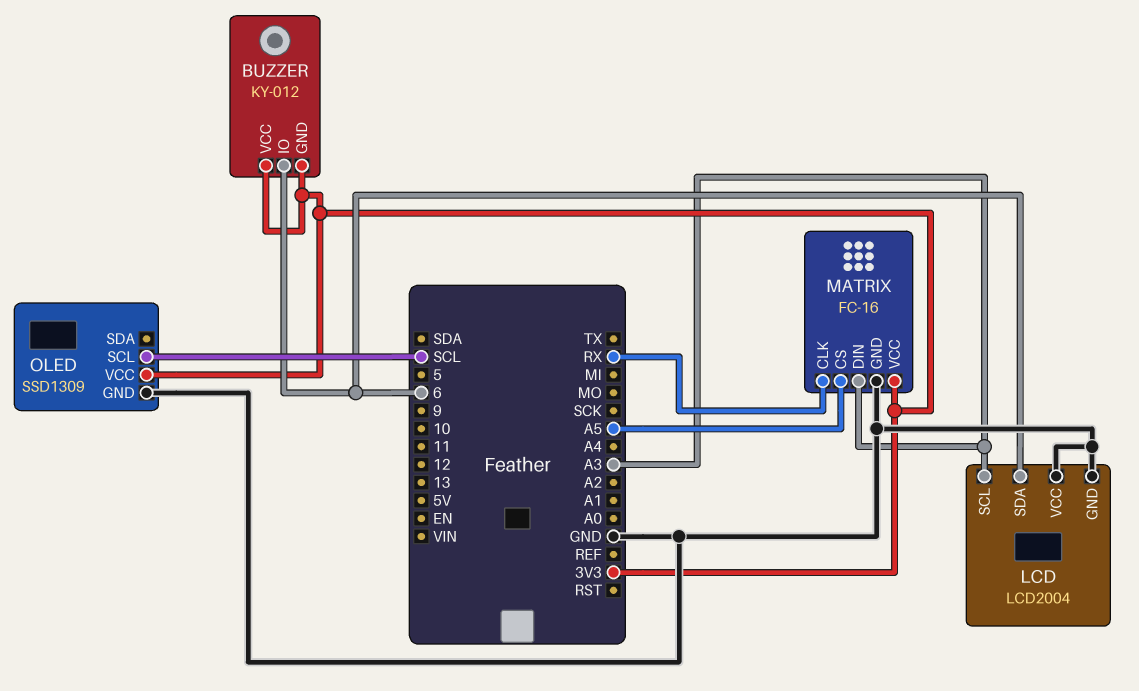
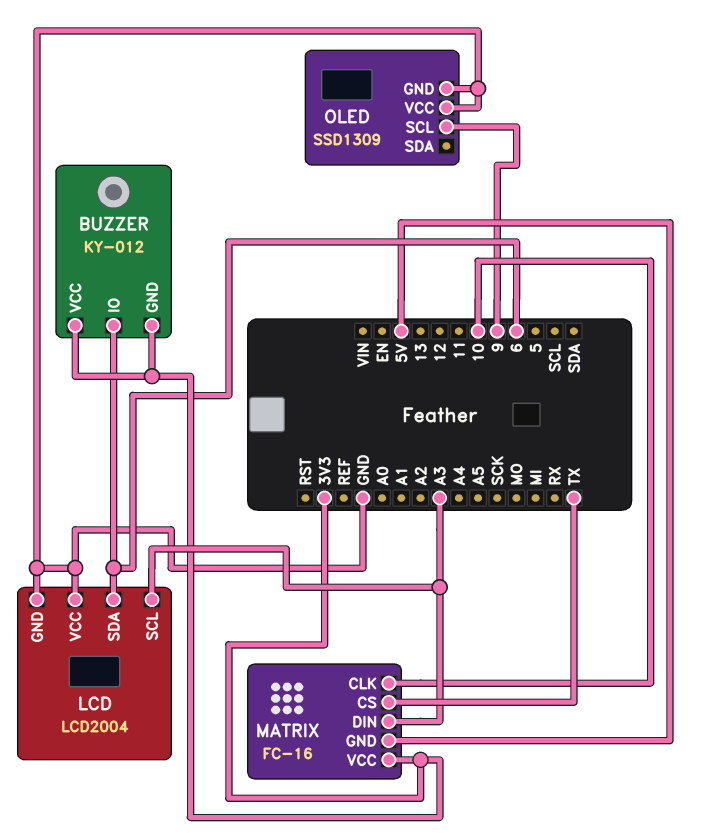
MATRIX pin CLK: RX -> 10
MATRIX pin CS: A5 -> TX
MATRIX pin GND: GND -> 5V
OLED pin SCL: SCL -> 9
OLED pin VCC: 3V3 -> GND

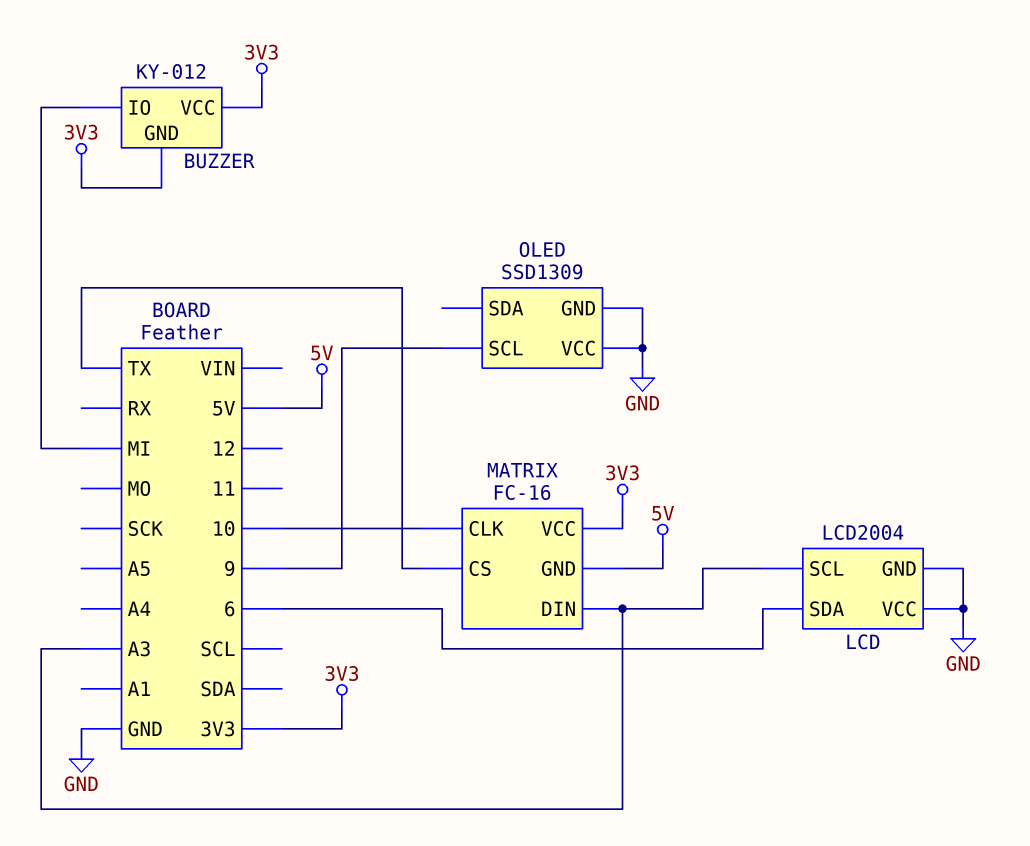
BUZZER pin IO: 6 -> MI

